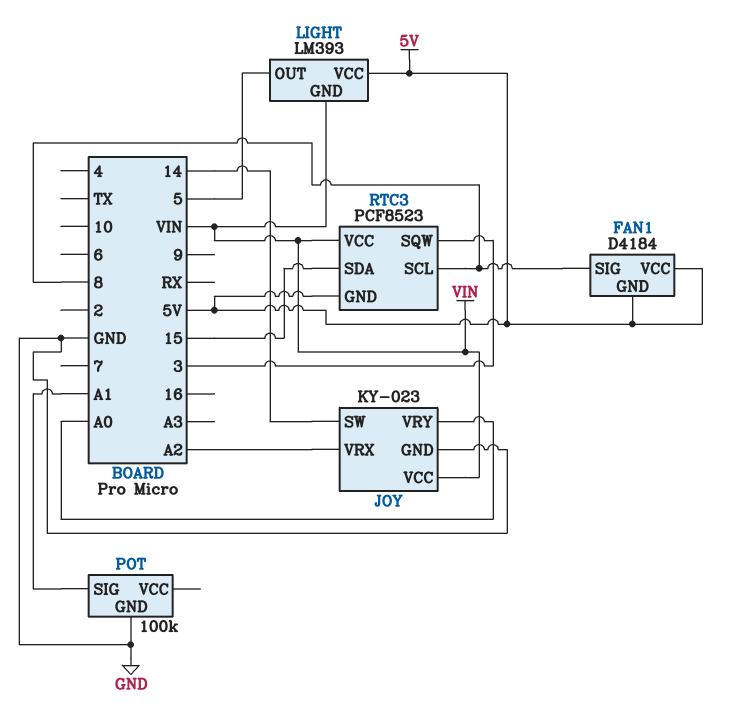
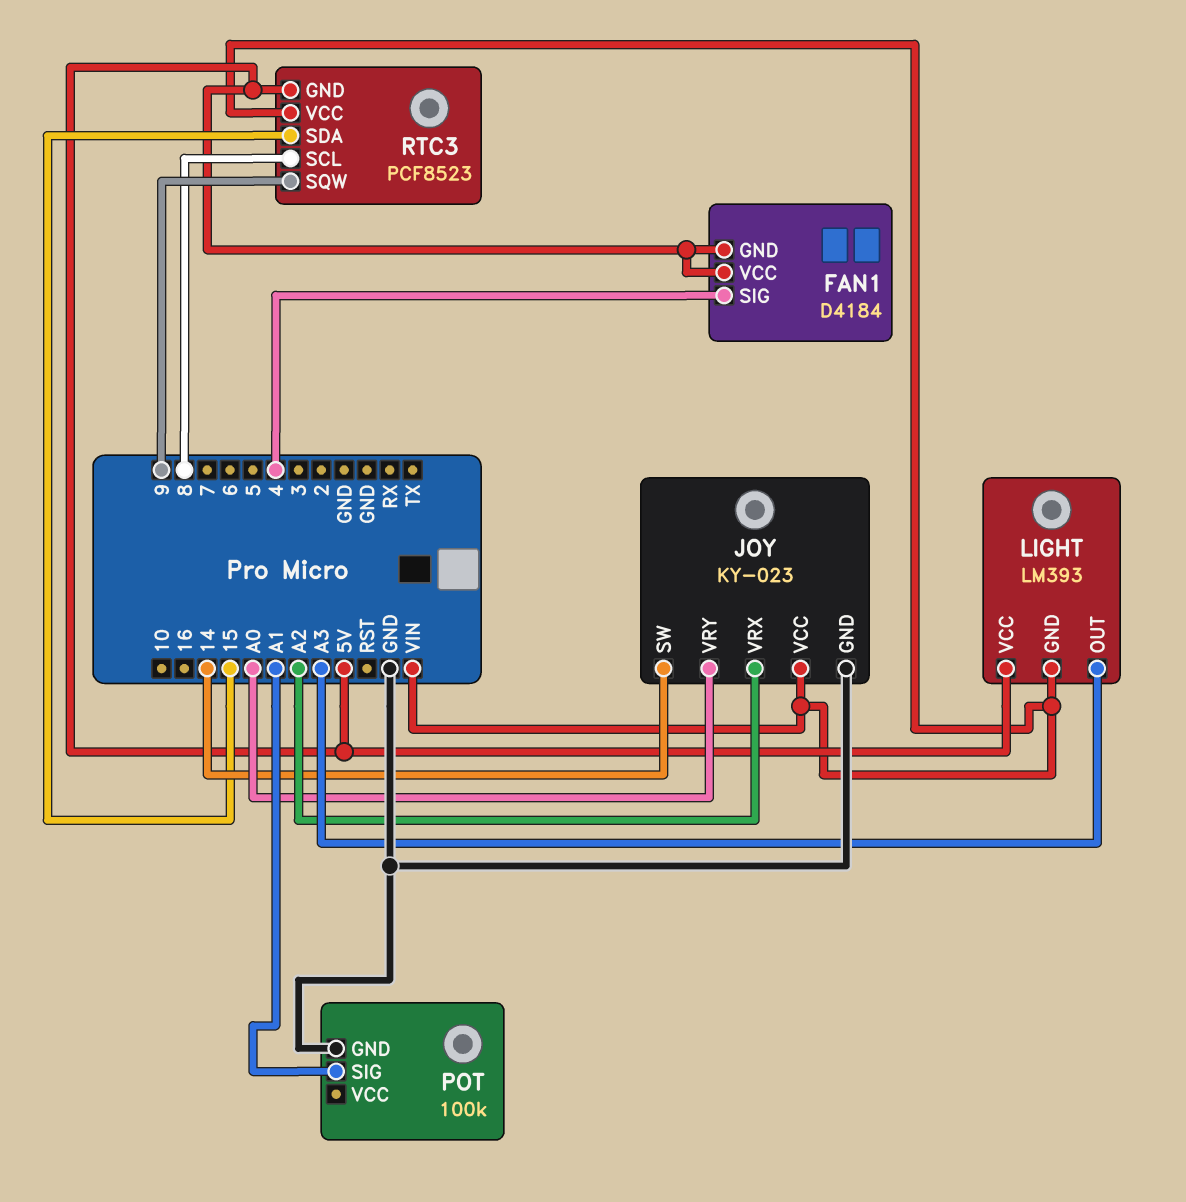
FAN1 pin SIG: 8 -> 4
LIGHT pin OUT: 5 -> A3
RTC3 pin SQW: 3 -> 9

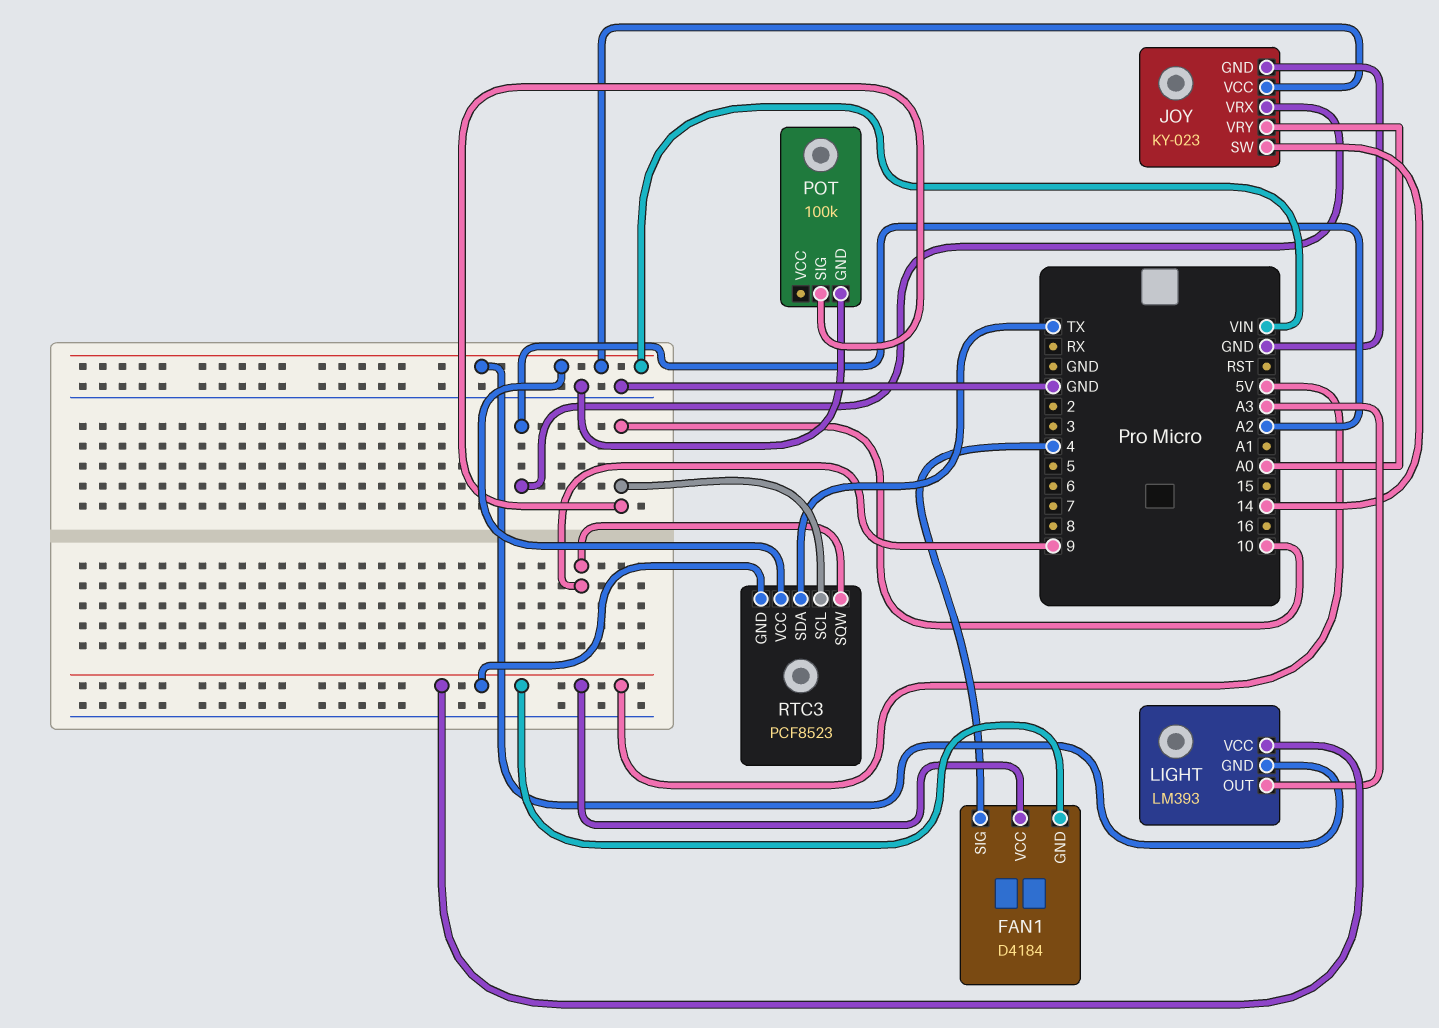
POT pin SIG: A1 -> 10
RTC3 pin SCL: 8 -> 10
RTC3 pin SDA: 15 -> TX

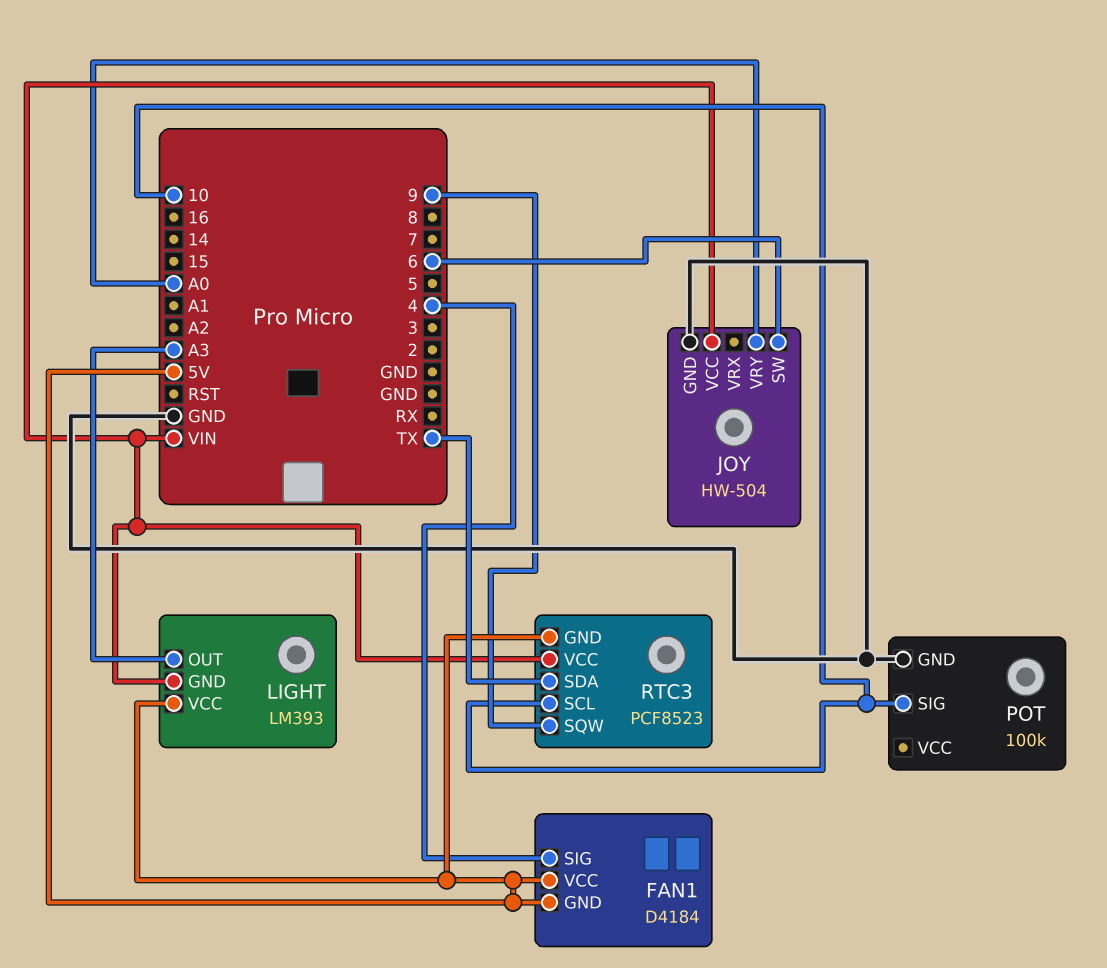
JOY: KY-023 -> HW-504
JOY pin SW: 14 -> 6
JOY pin VRX: A2 -> none

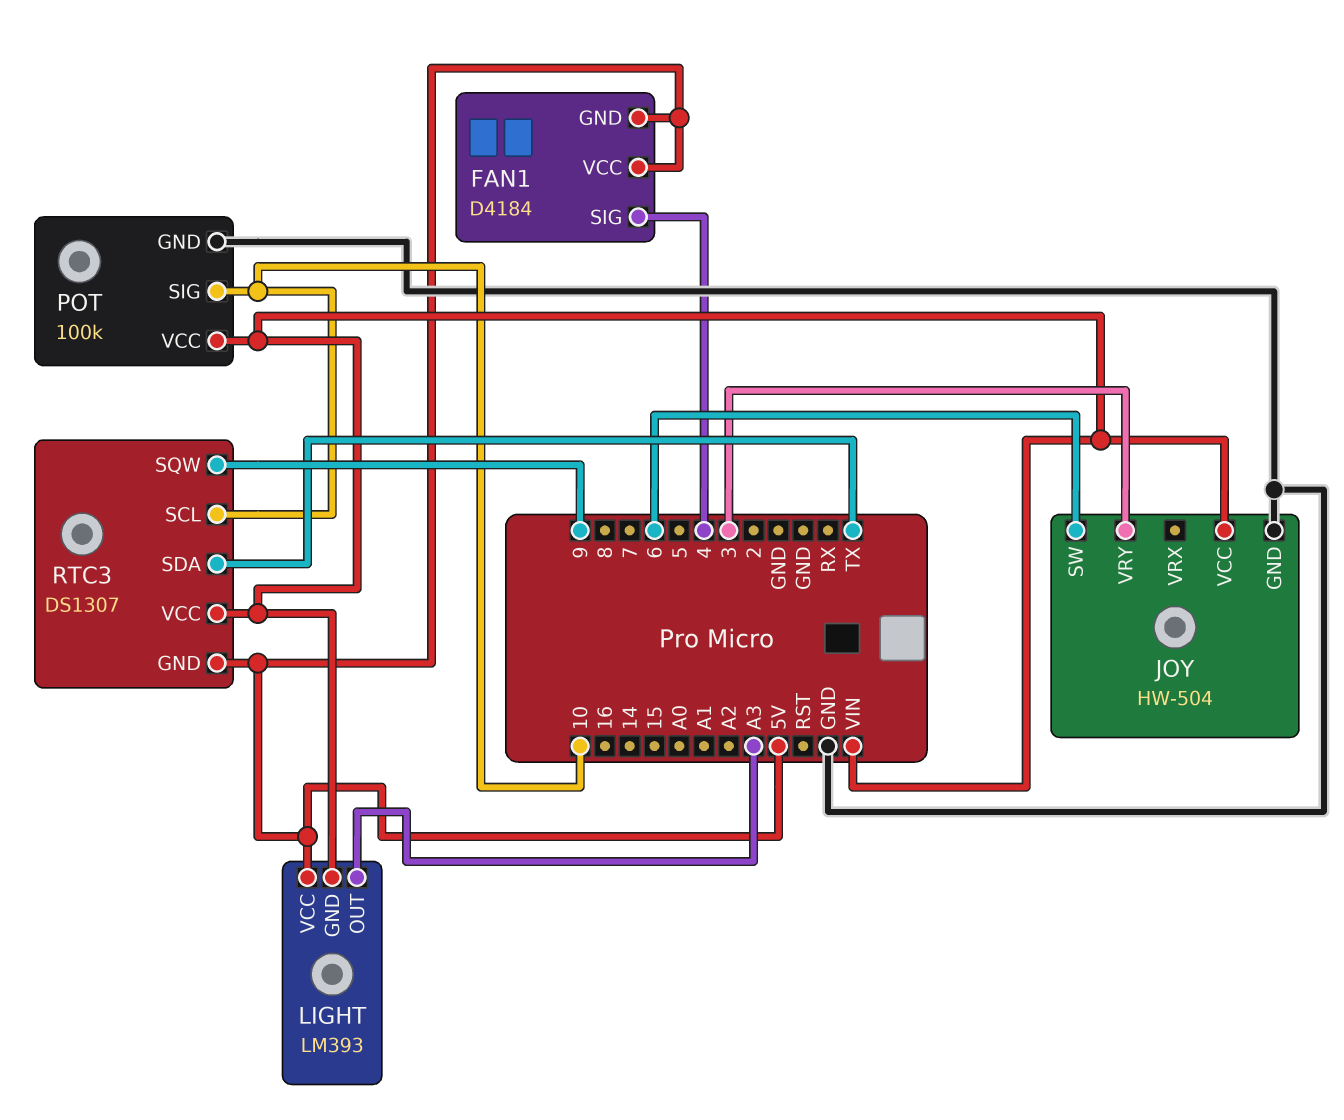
JOY pin VRY: A0 -> 3
POT pin VCC: none -> VIN
RTC3: PCF8523 -> DS1307

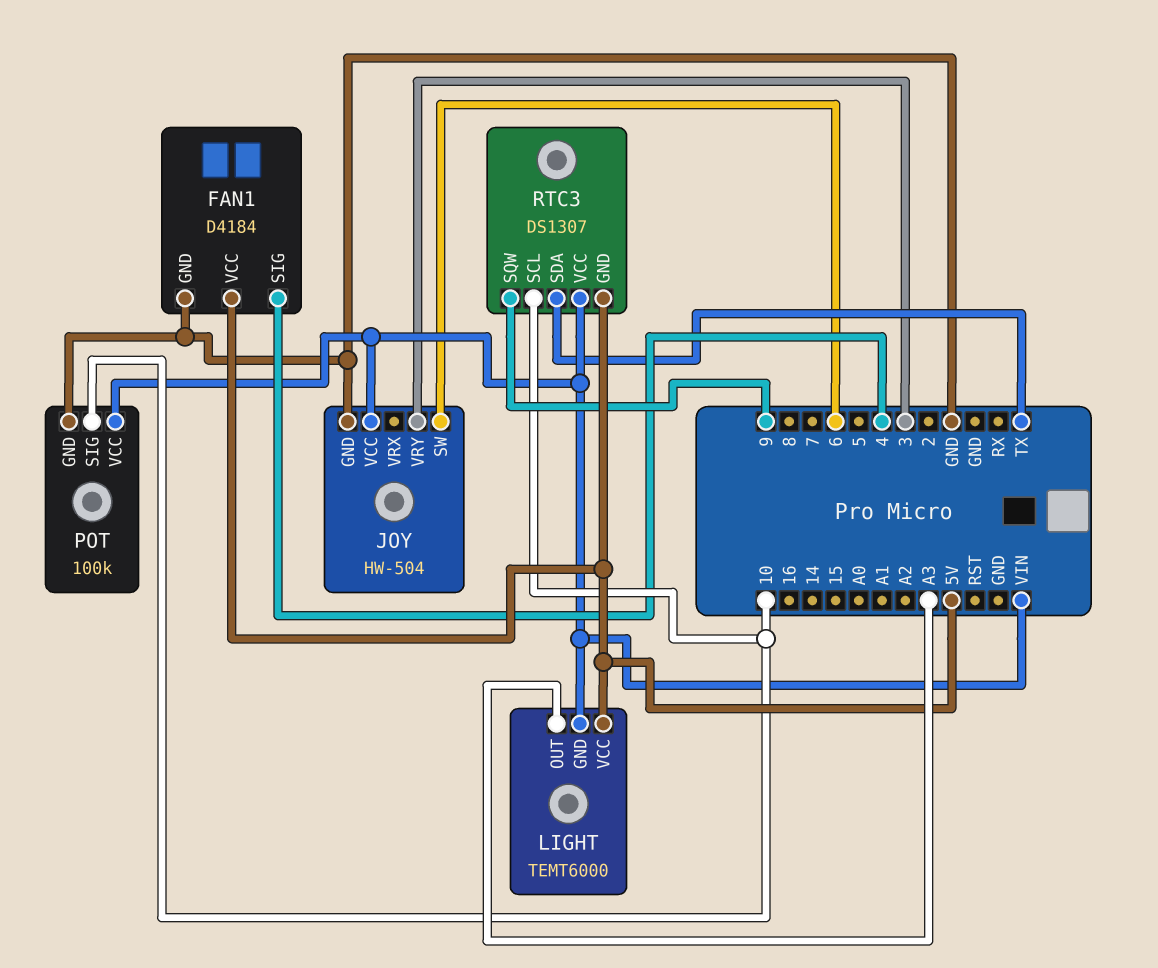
FAN1 pin GND: 5V -> GND
LIGHT: LM393 -> TEMT6000

